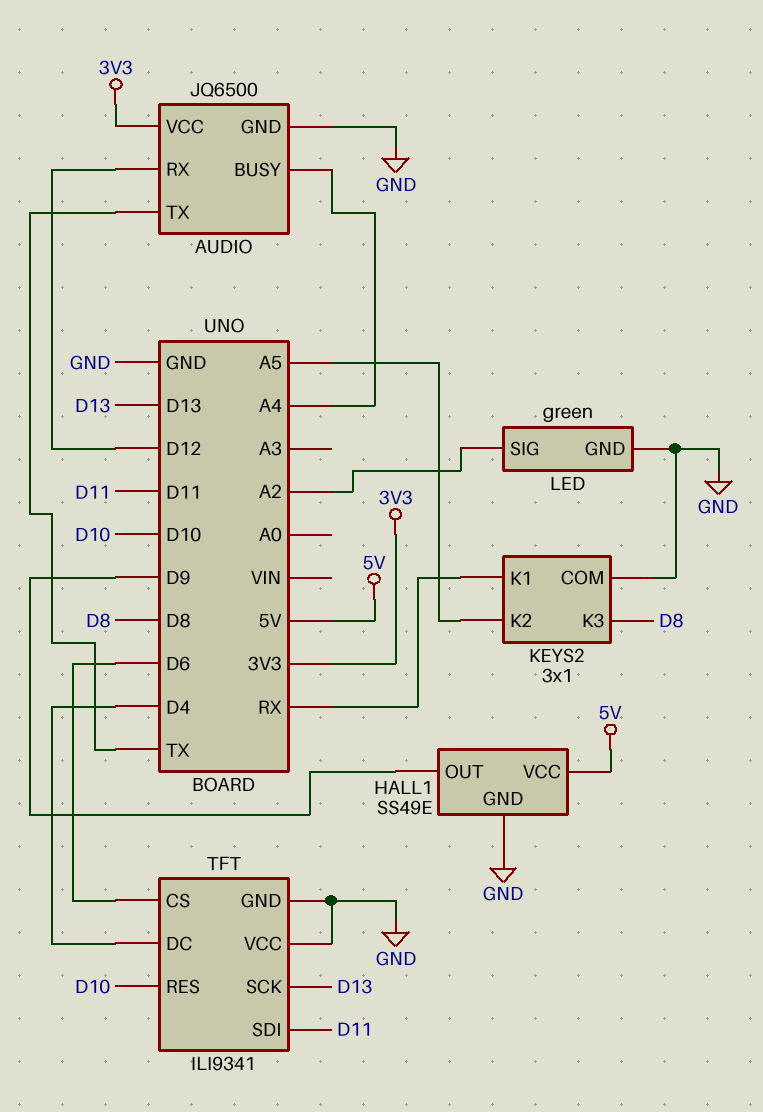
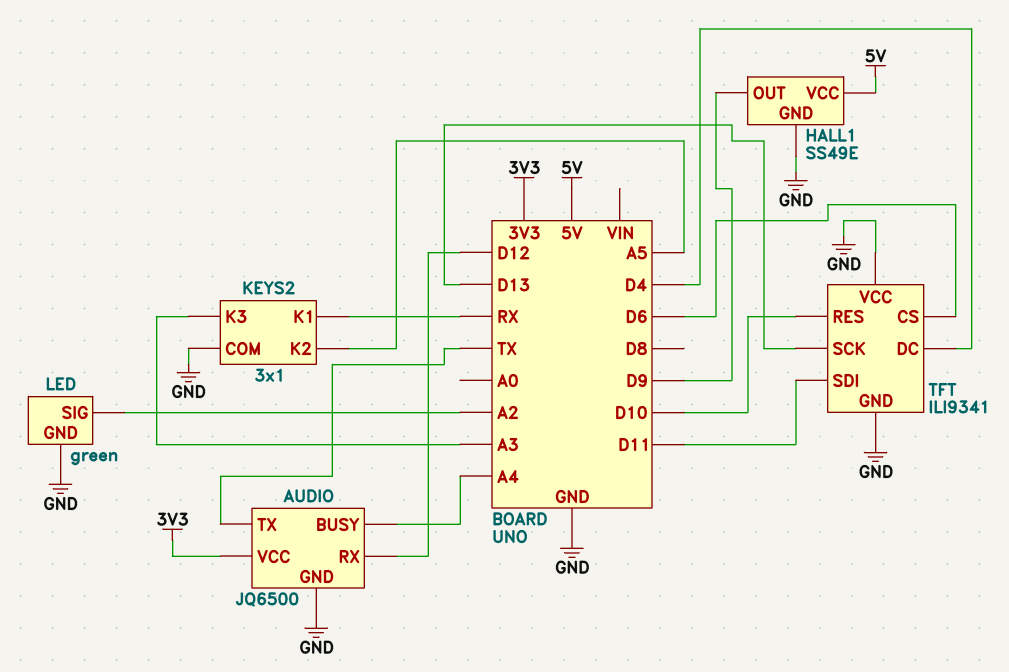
KEYS2 pin K3: D8 -> A3

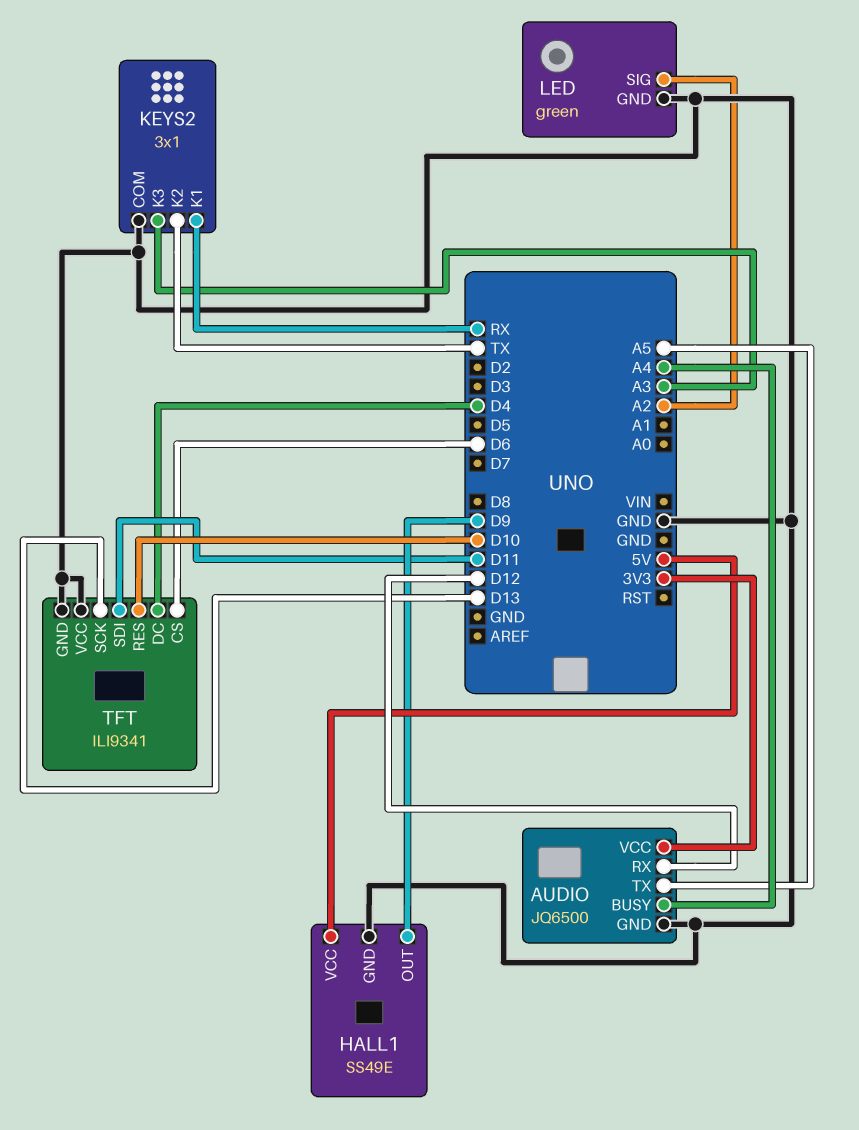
AUDIO pin TX: TX -> A5
KEYS2 pin K2: A5 -> TX

